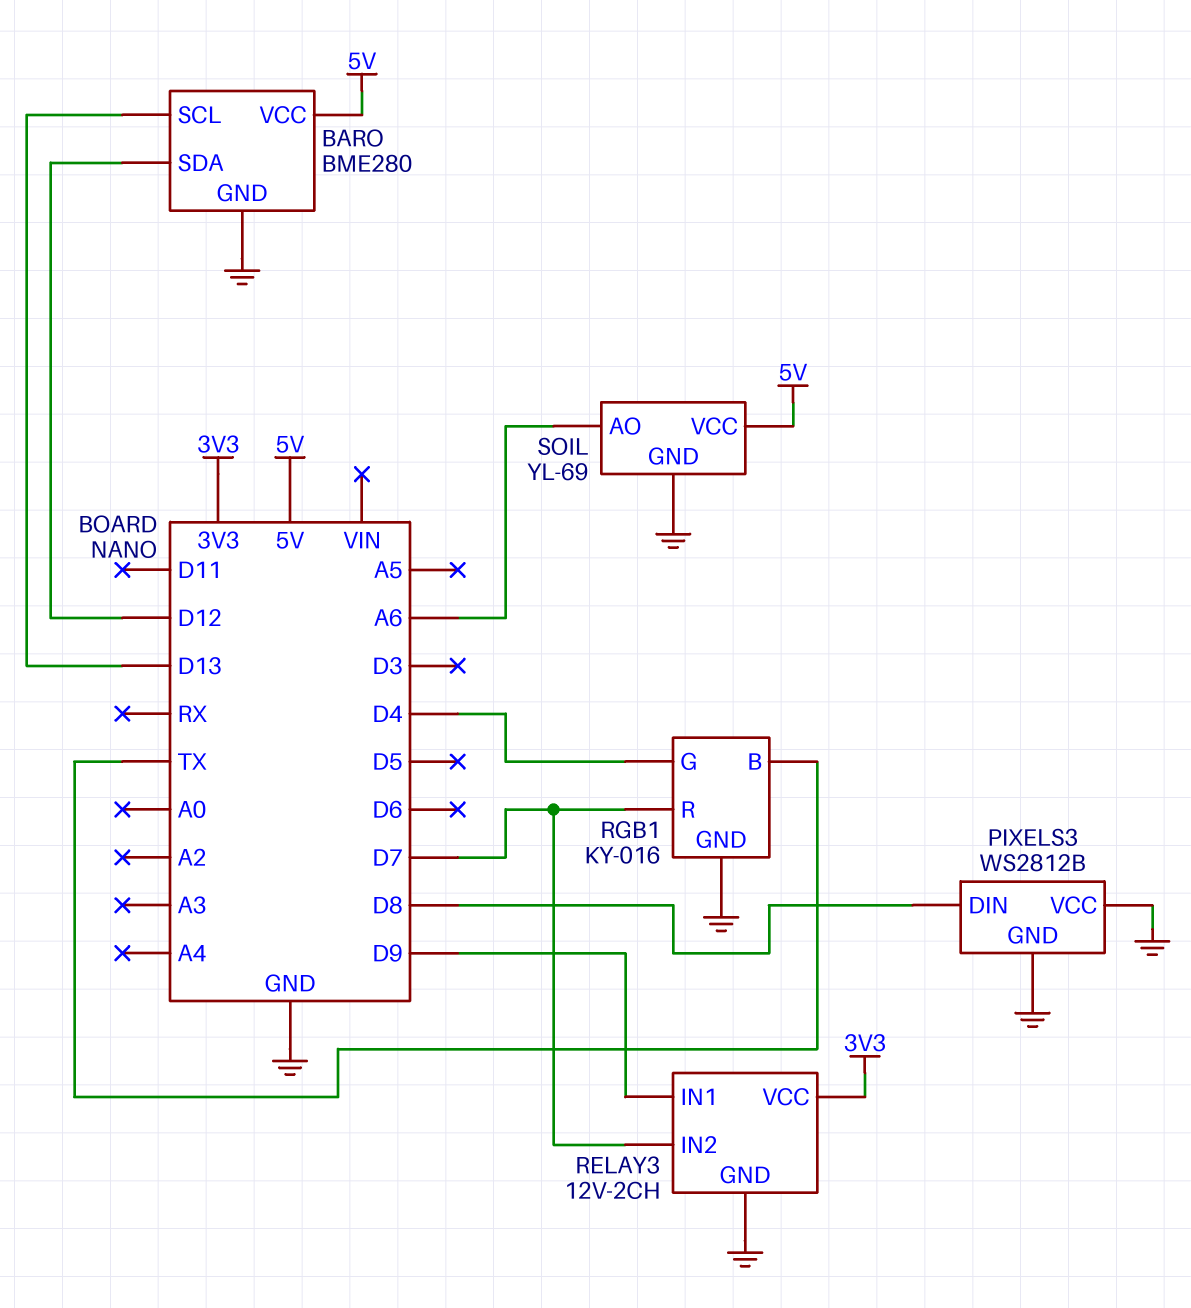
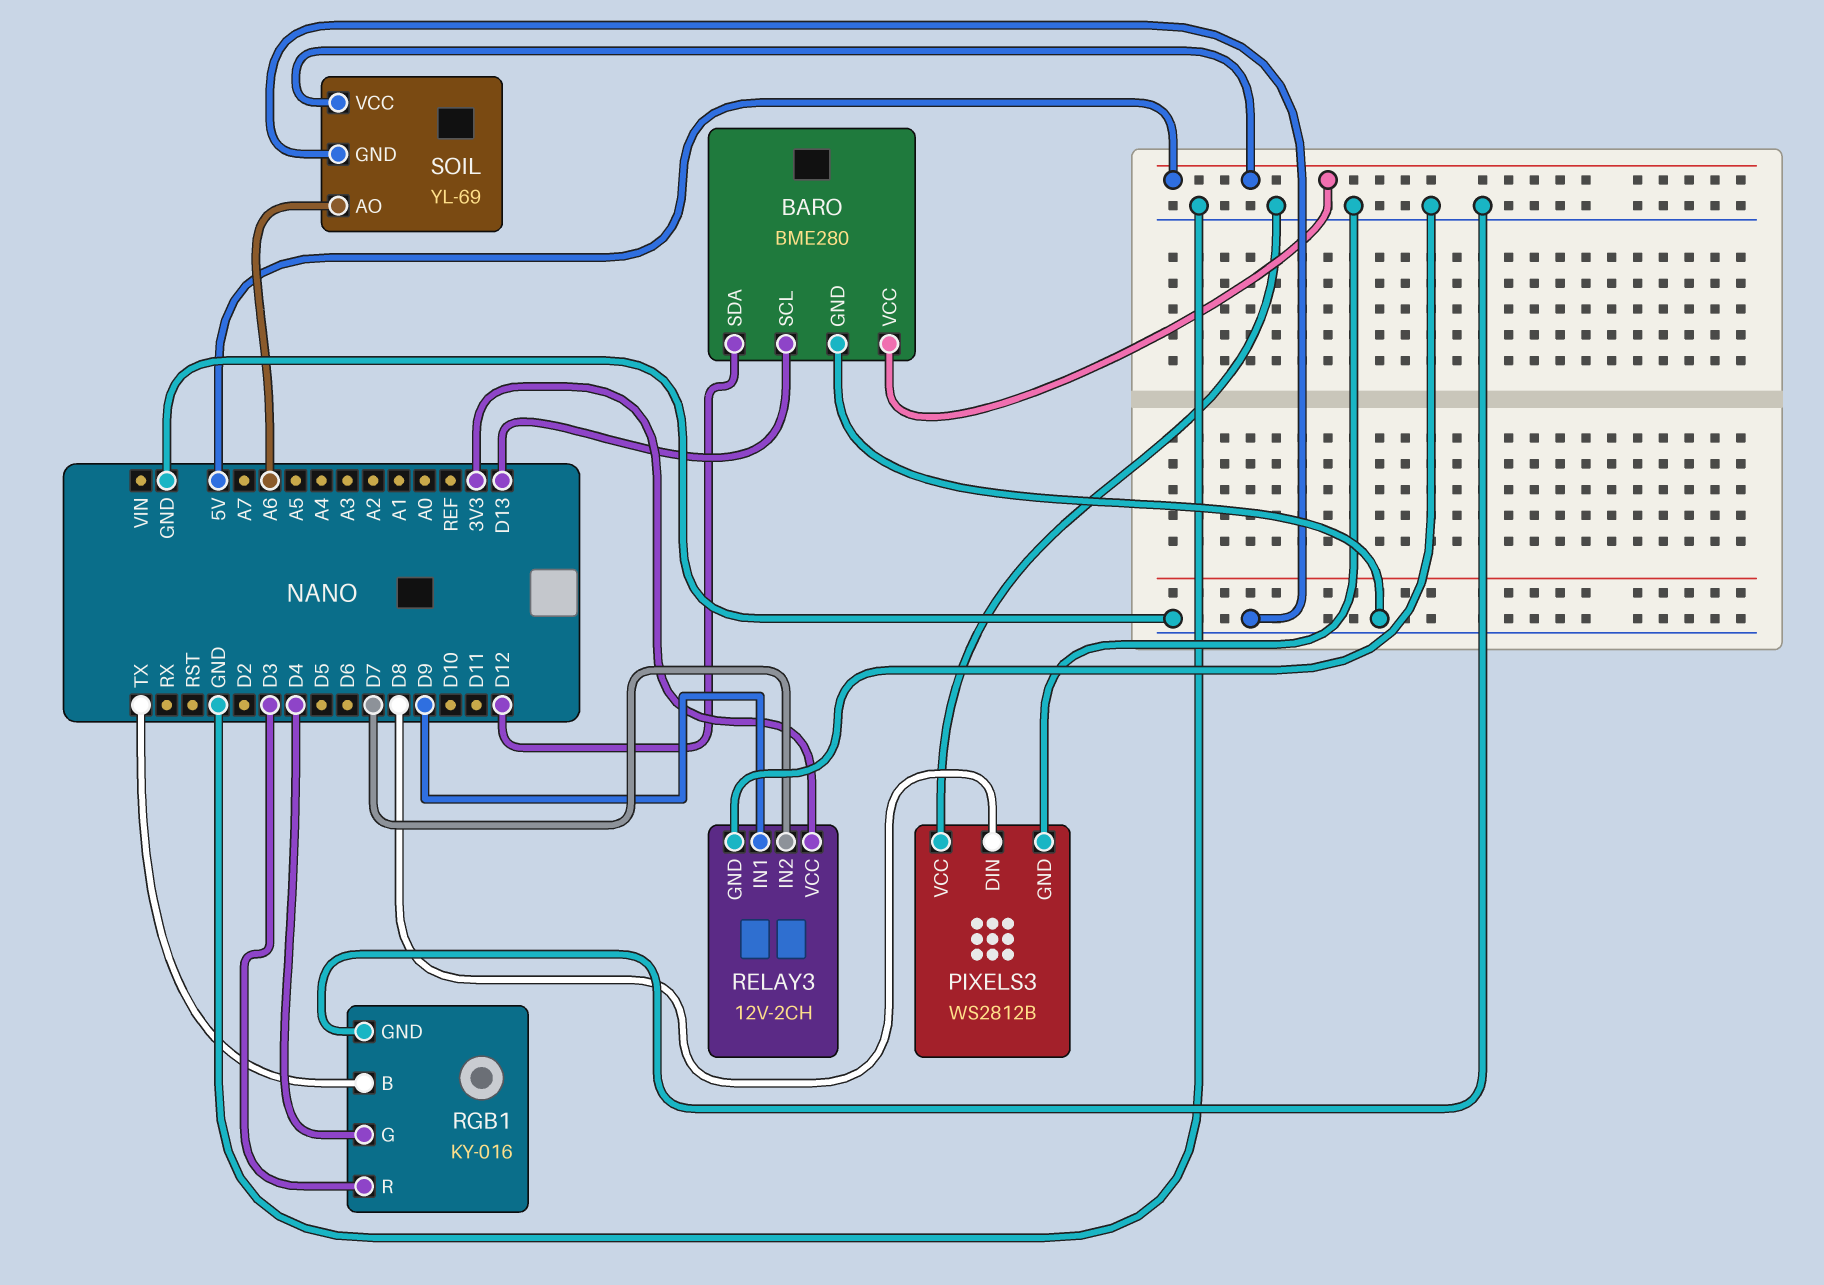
RGB1 pin R: D7 -> D3

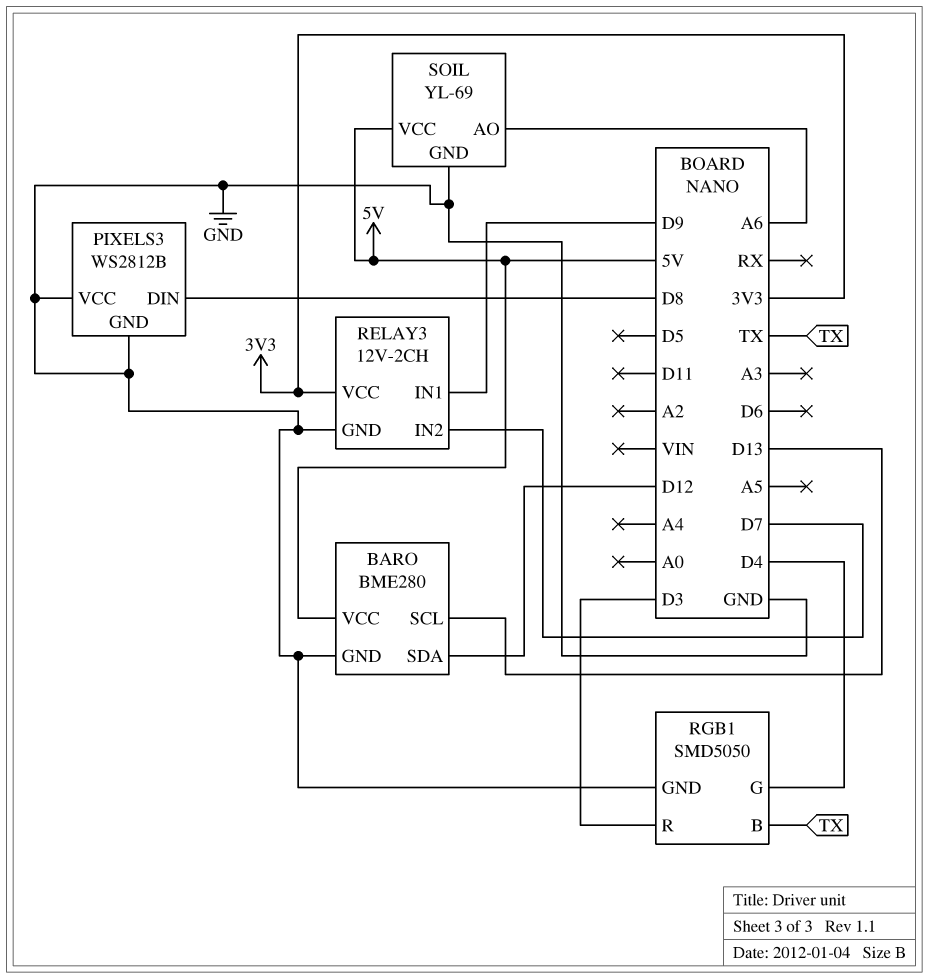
RGB1: KY-016 -> SMD5050

